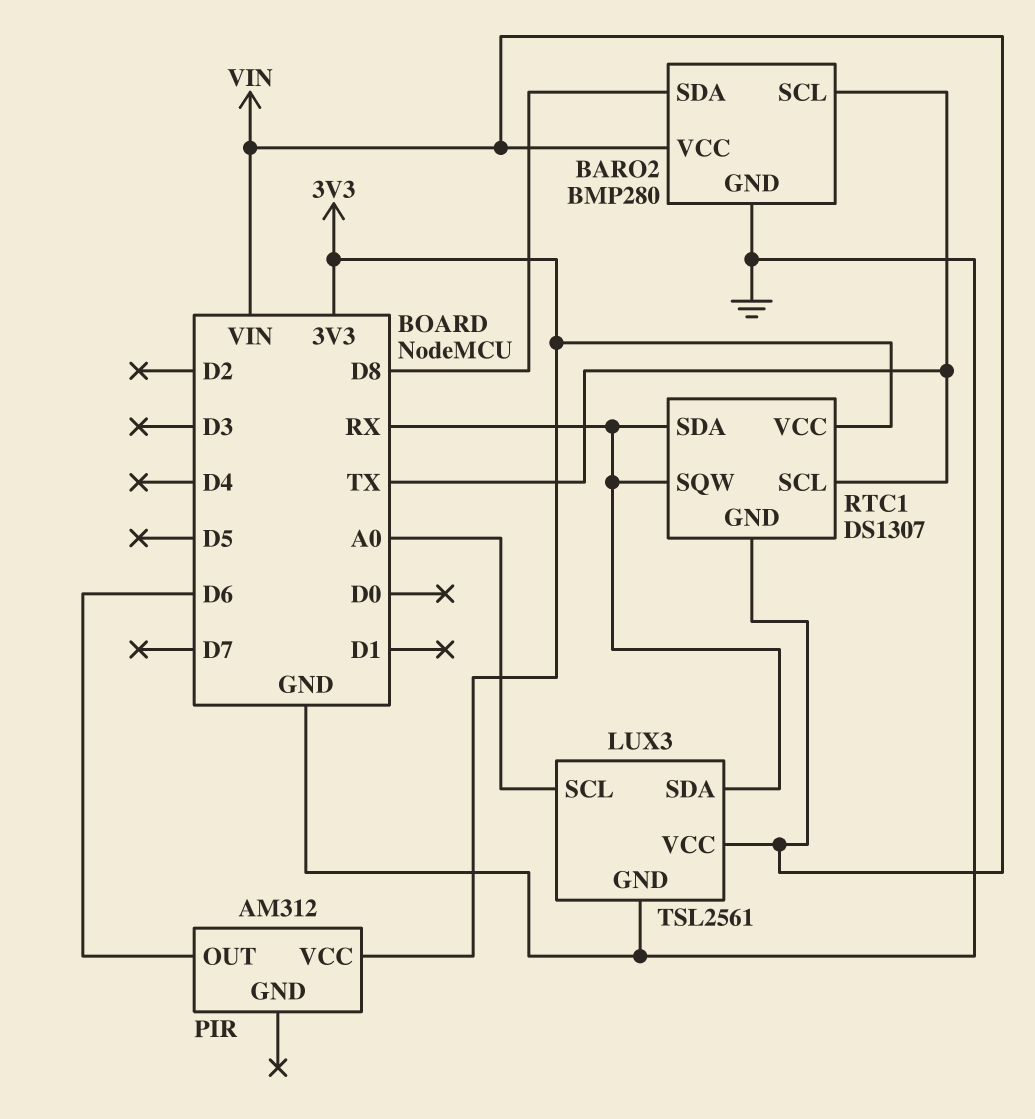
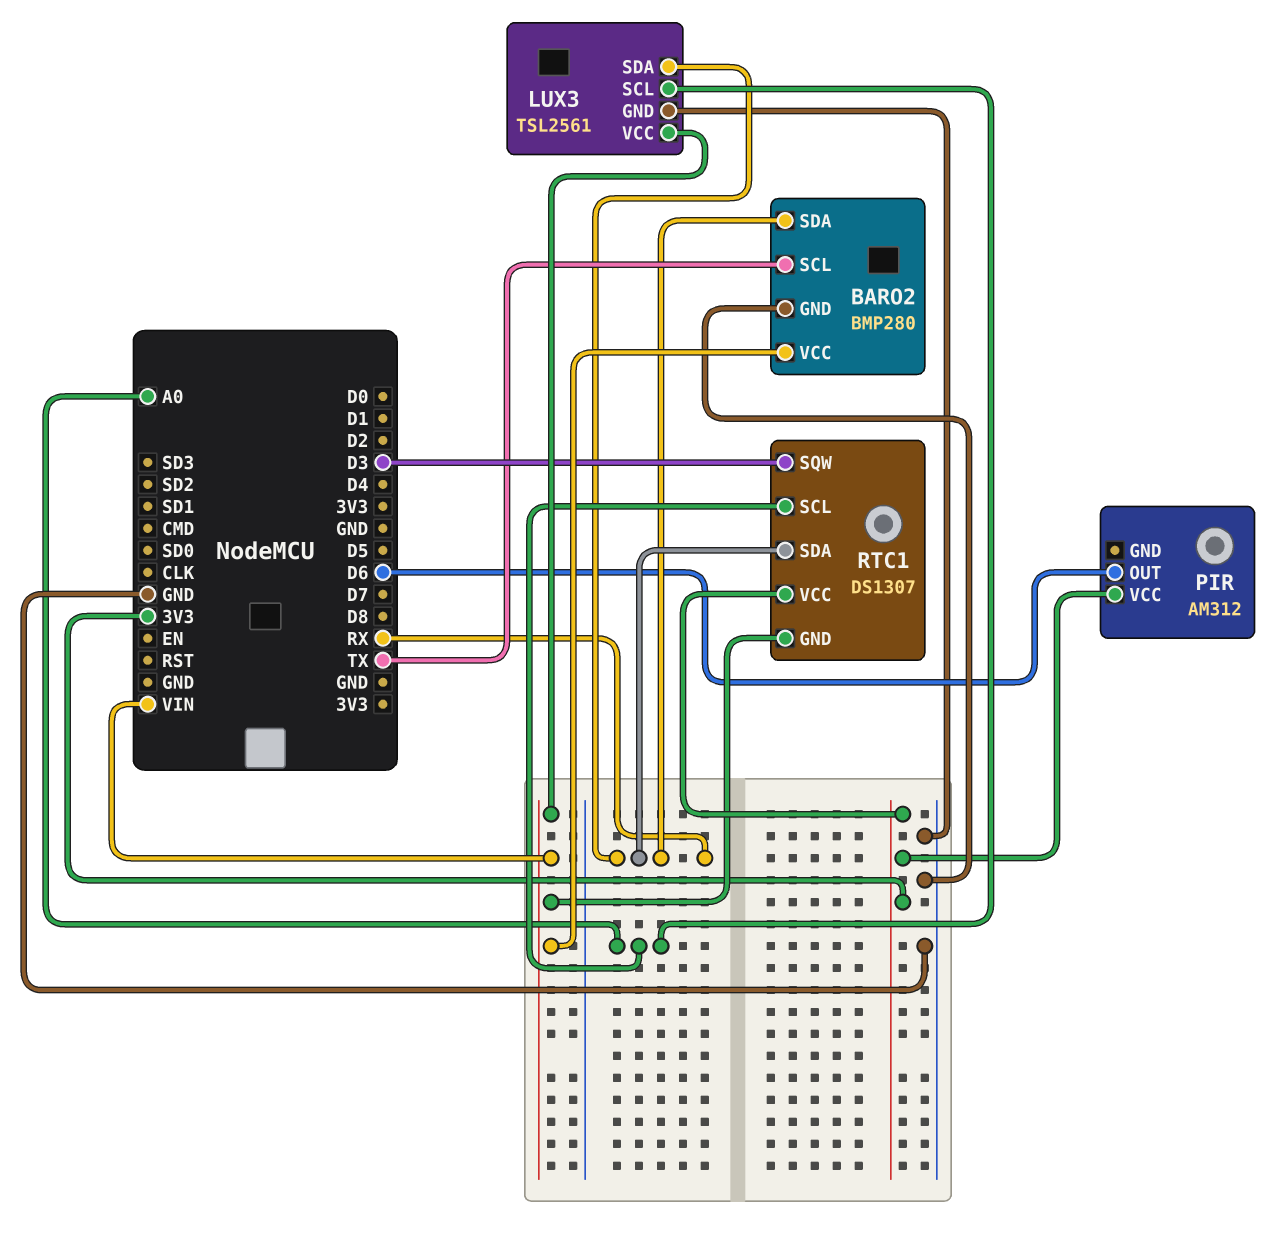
BARO2 pin SDA: D8 -> RX
RTC1 pin SCL: TX -> A0
RTC1 pin SQW: RX -> D3

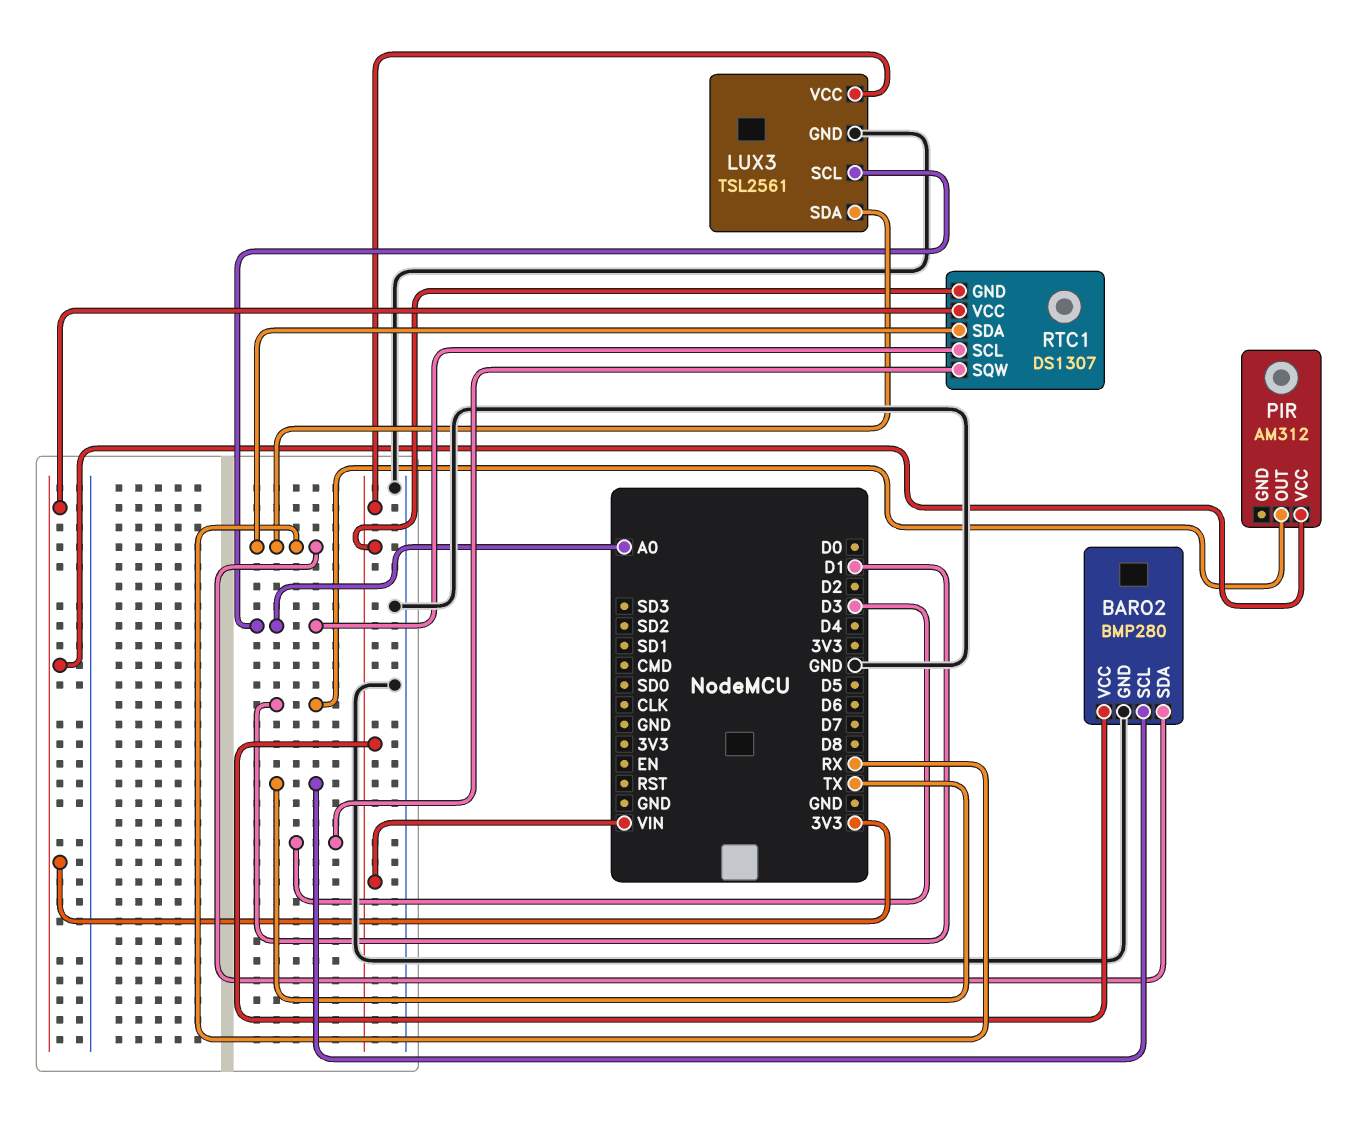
PIR pin OUT: D6 -> D1

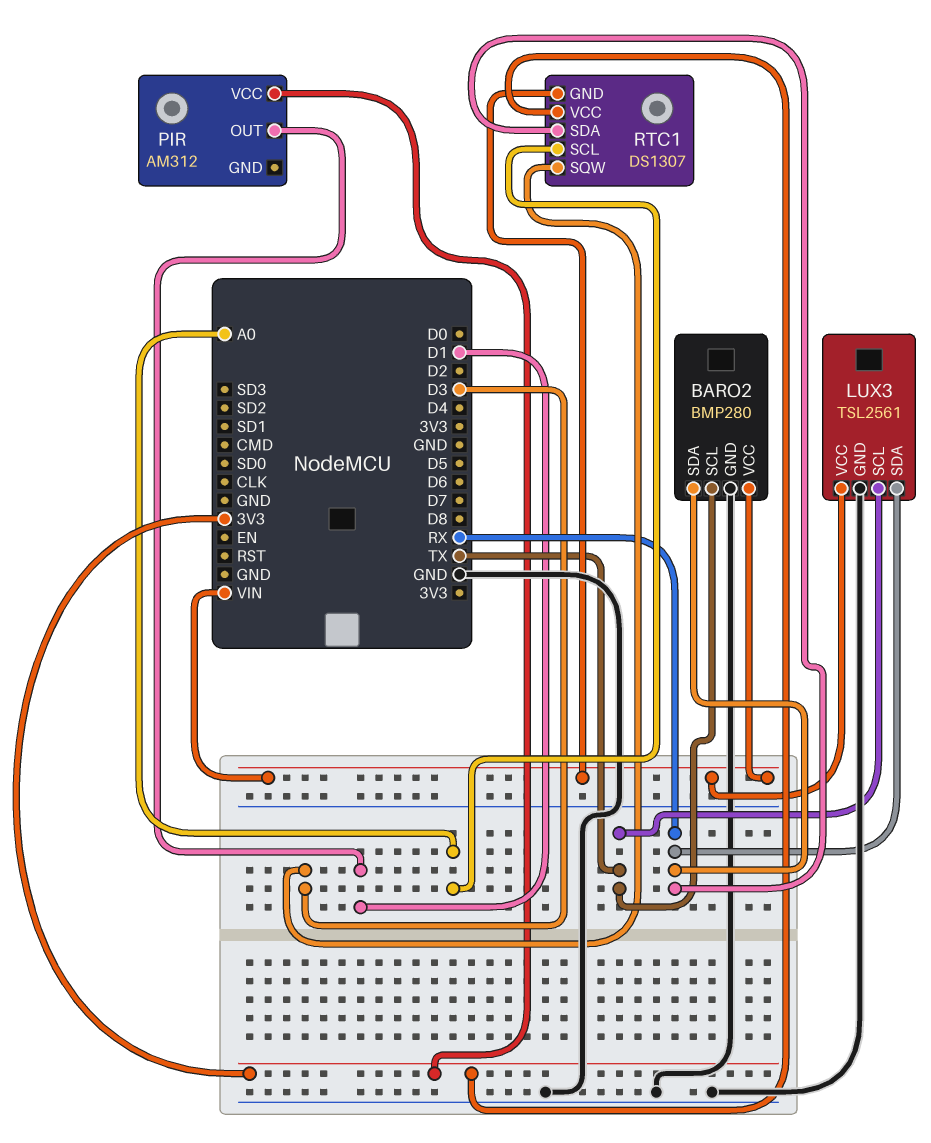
LUX3 pin SCL: A0 -> TX

